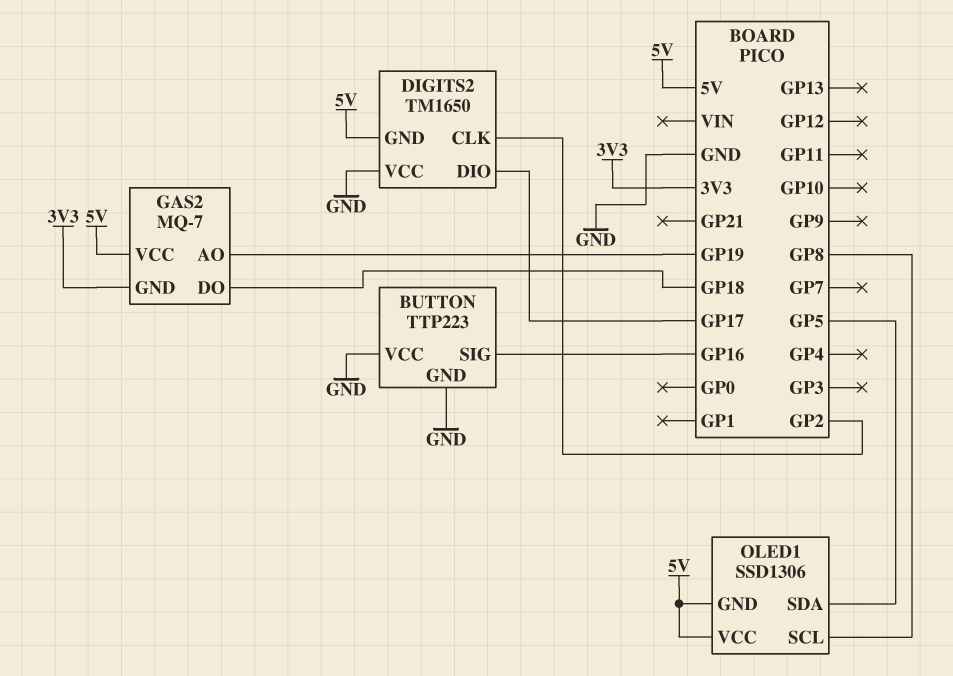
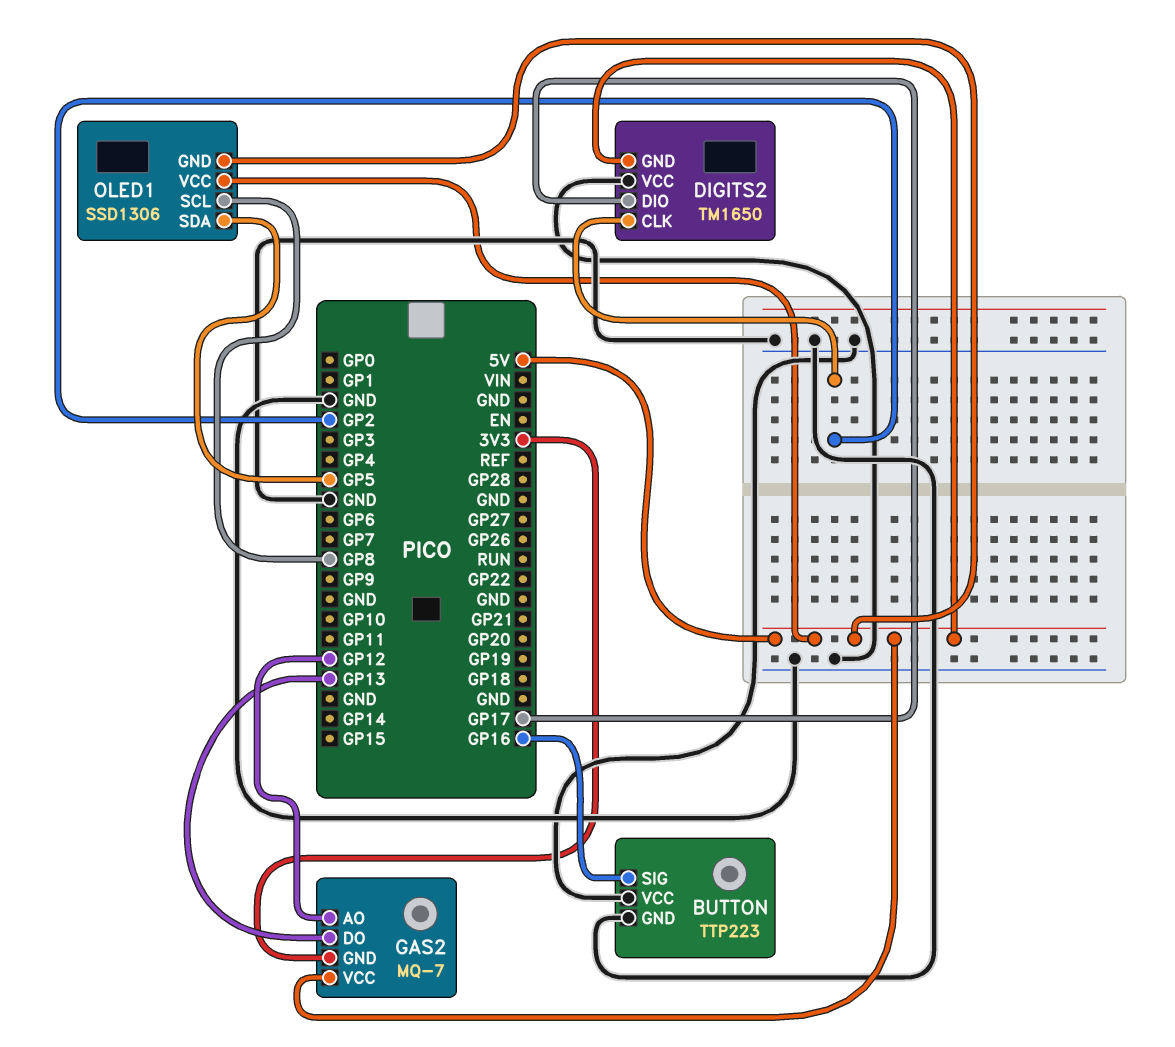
GAS2 pin AO: GP19 -> GP12
GAS2 pin DO: GP18 -> GP13

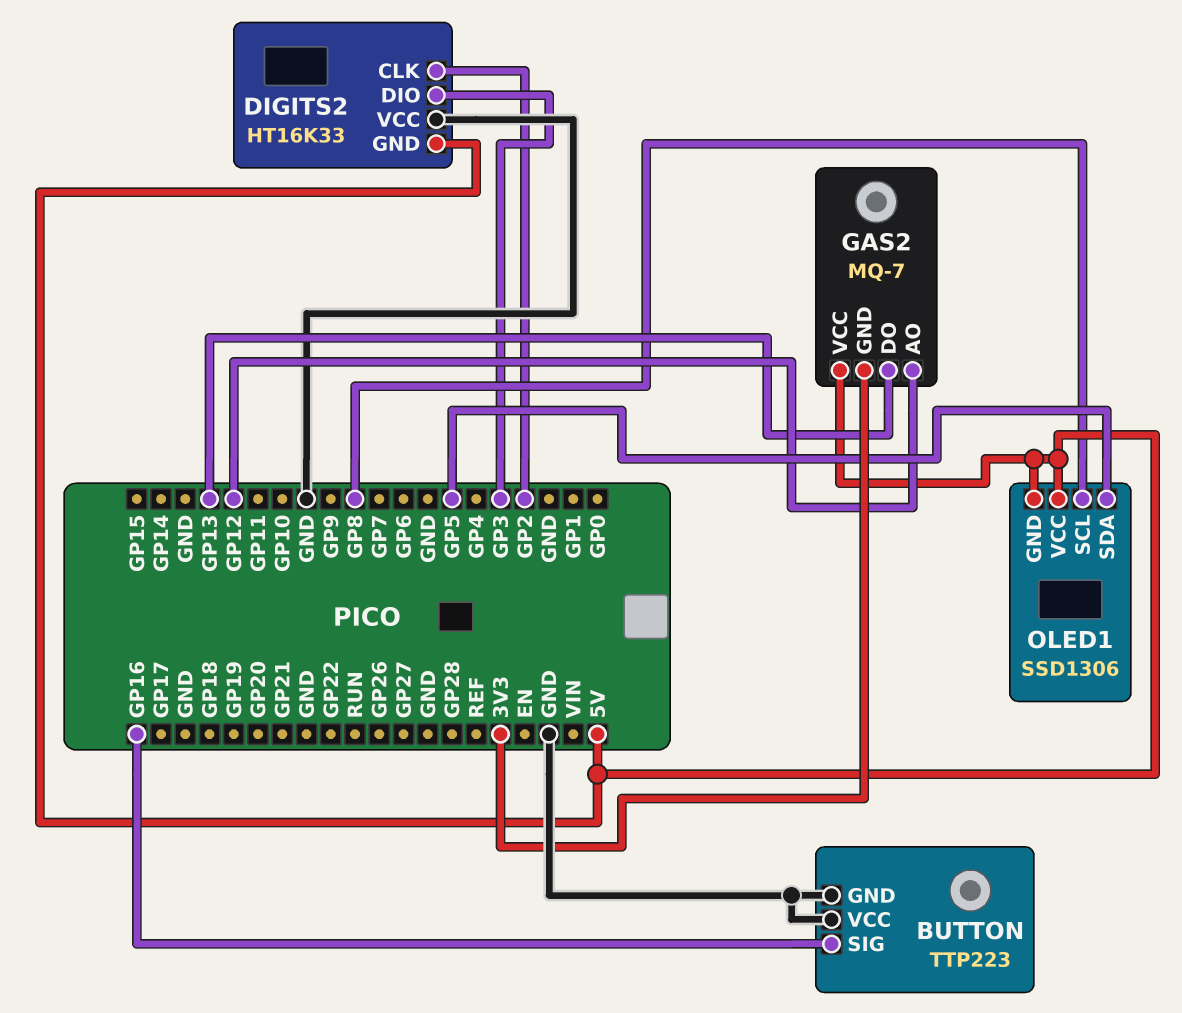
DIGITS2: TM1650 -> HT16K33
DIGITS2 pin DIO: GP17 -> GP3

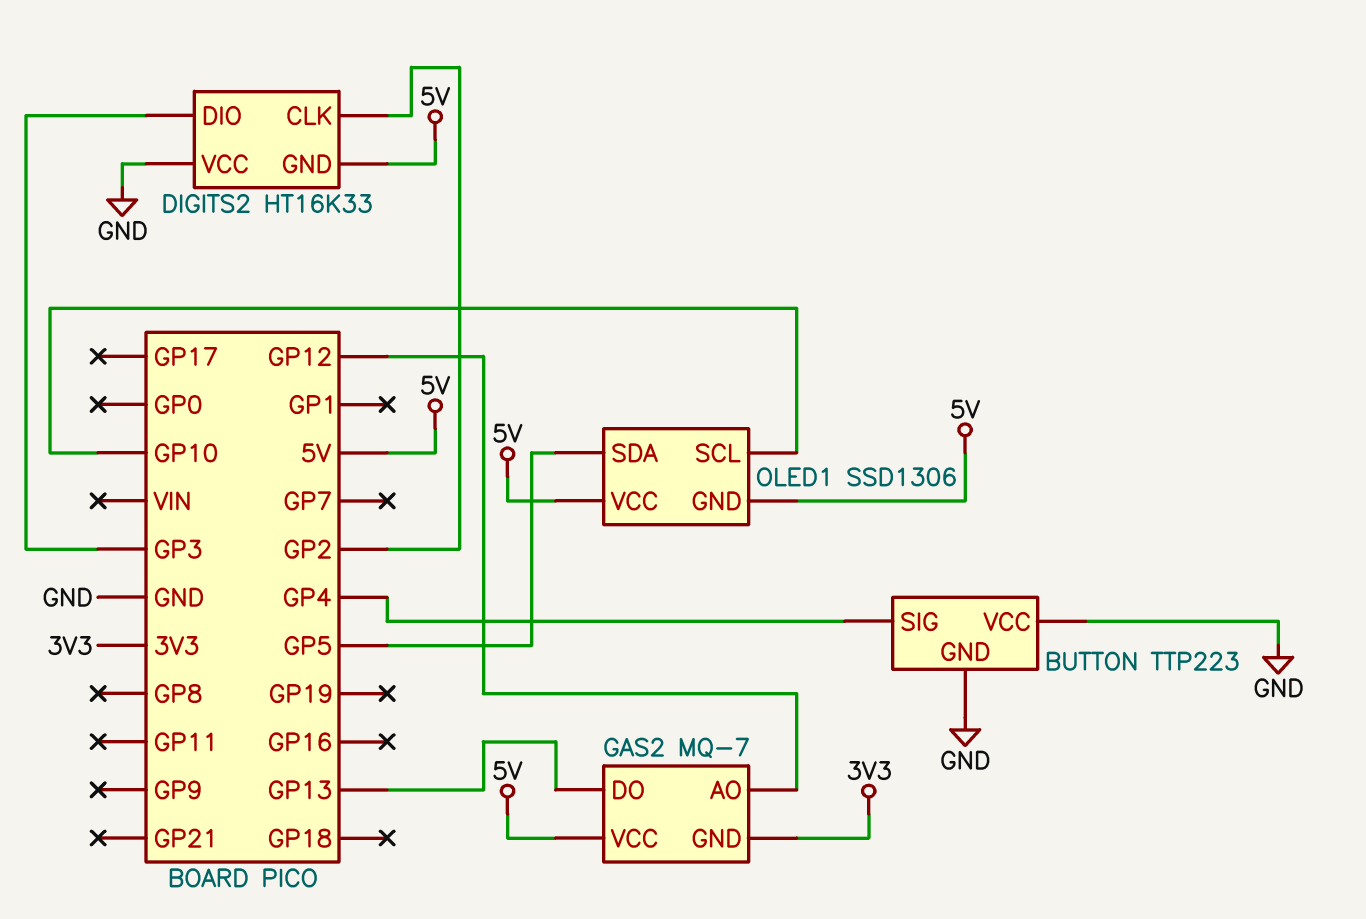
BUTTON pin SIG: GP16 -> GP4
OLED1 pin SCL: GP8 -> GP10

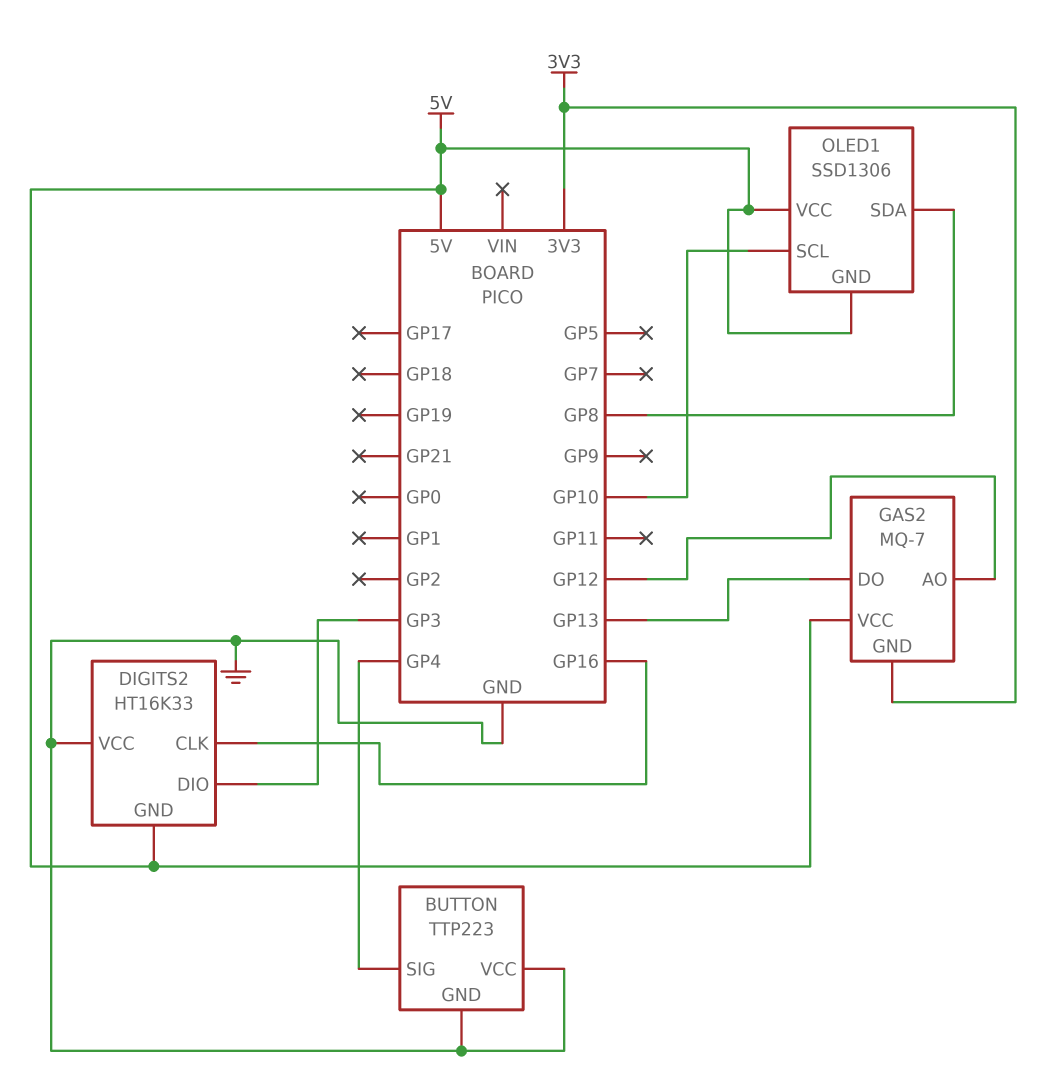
DIGITS2 pin CLK: GP2 -> GP16
OLED1 pin SDA: GP5 -> GP8

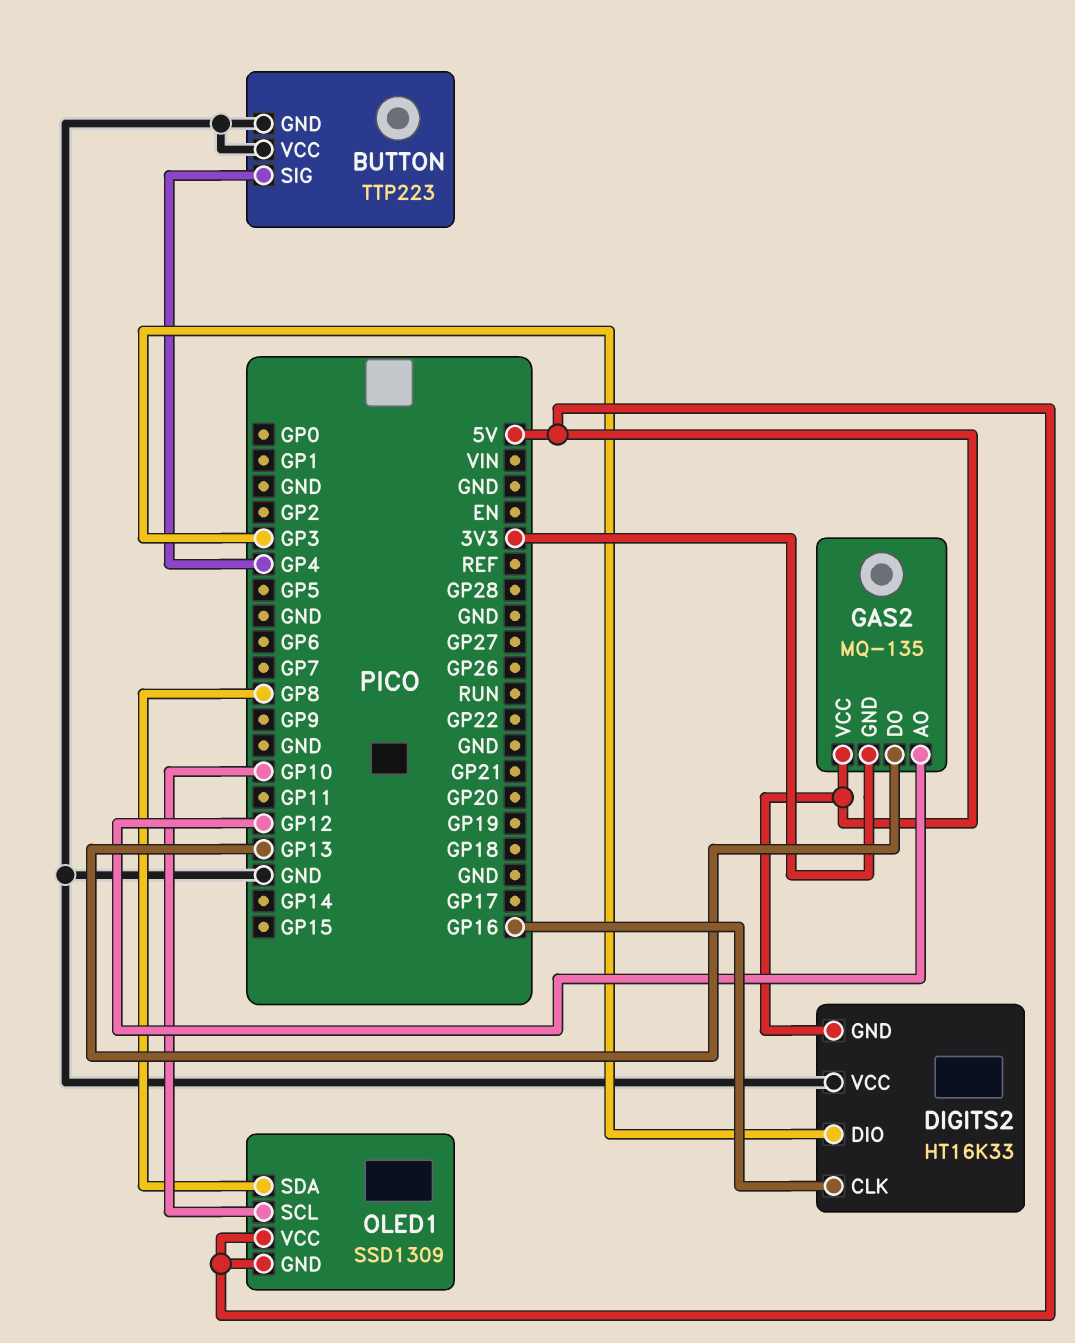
GAS2: MQ-7 -> MQ-135
OLED1: SSD1306 -> SSD1309

